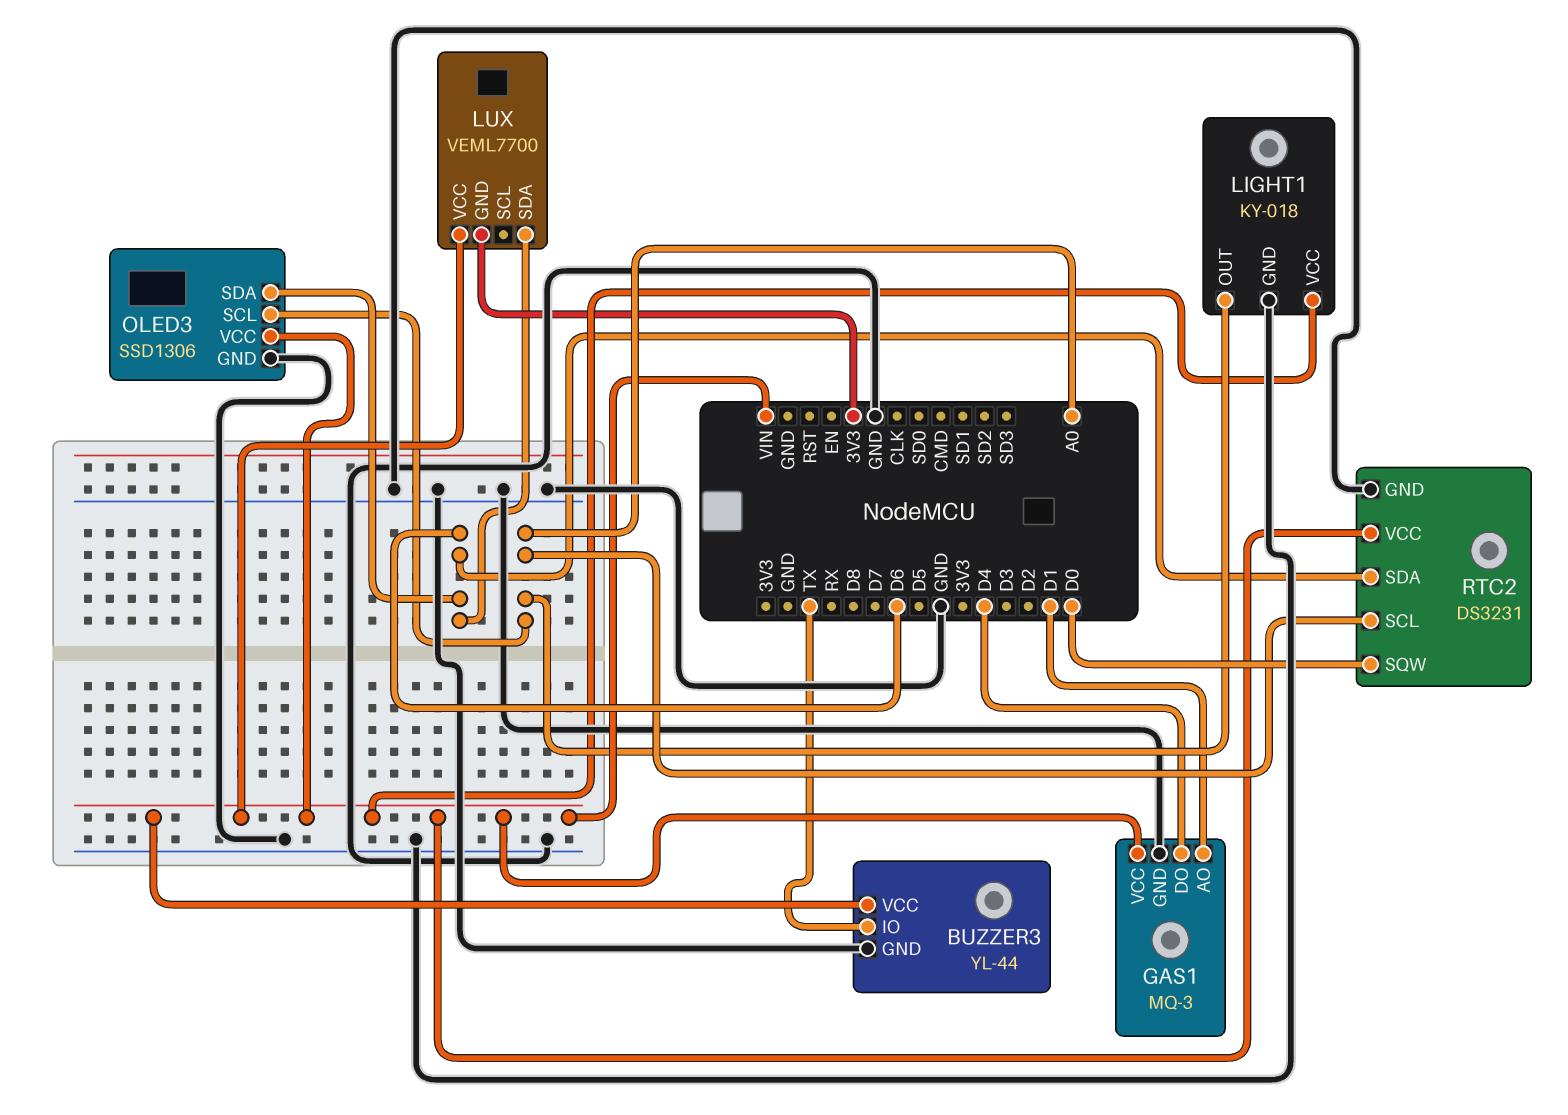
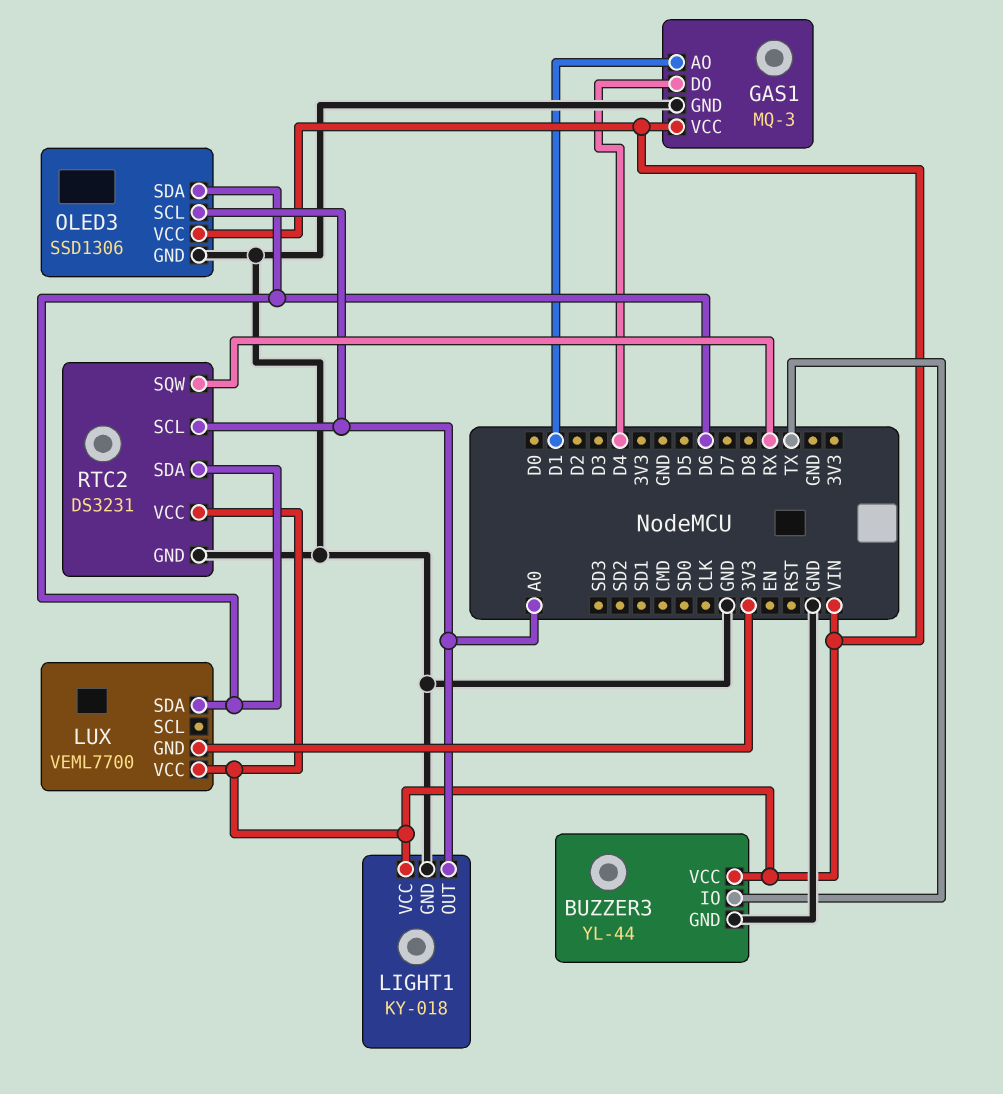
RTC2 pin SQW: D0 -> RX

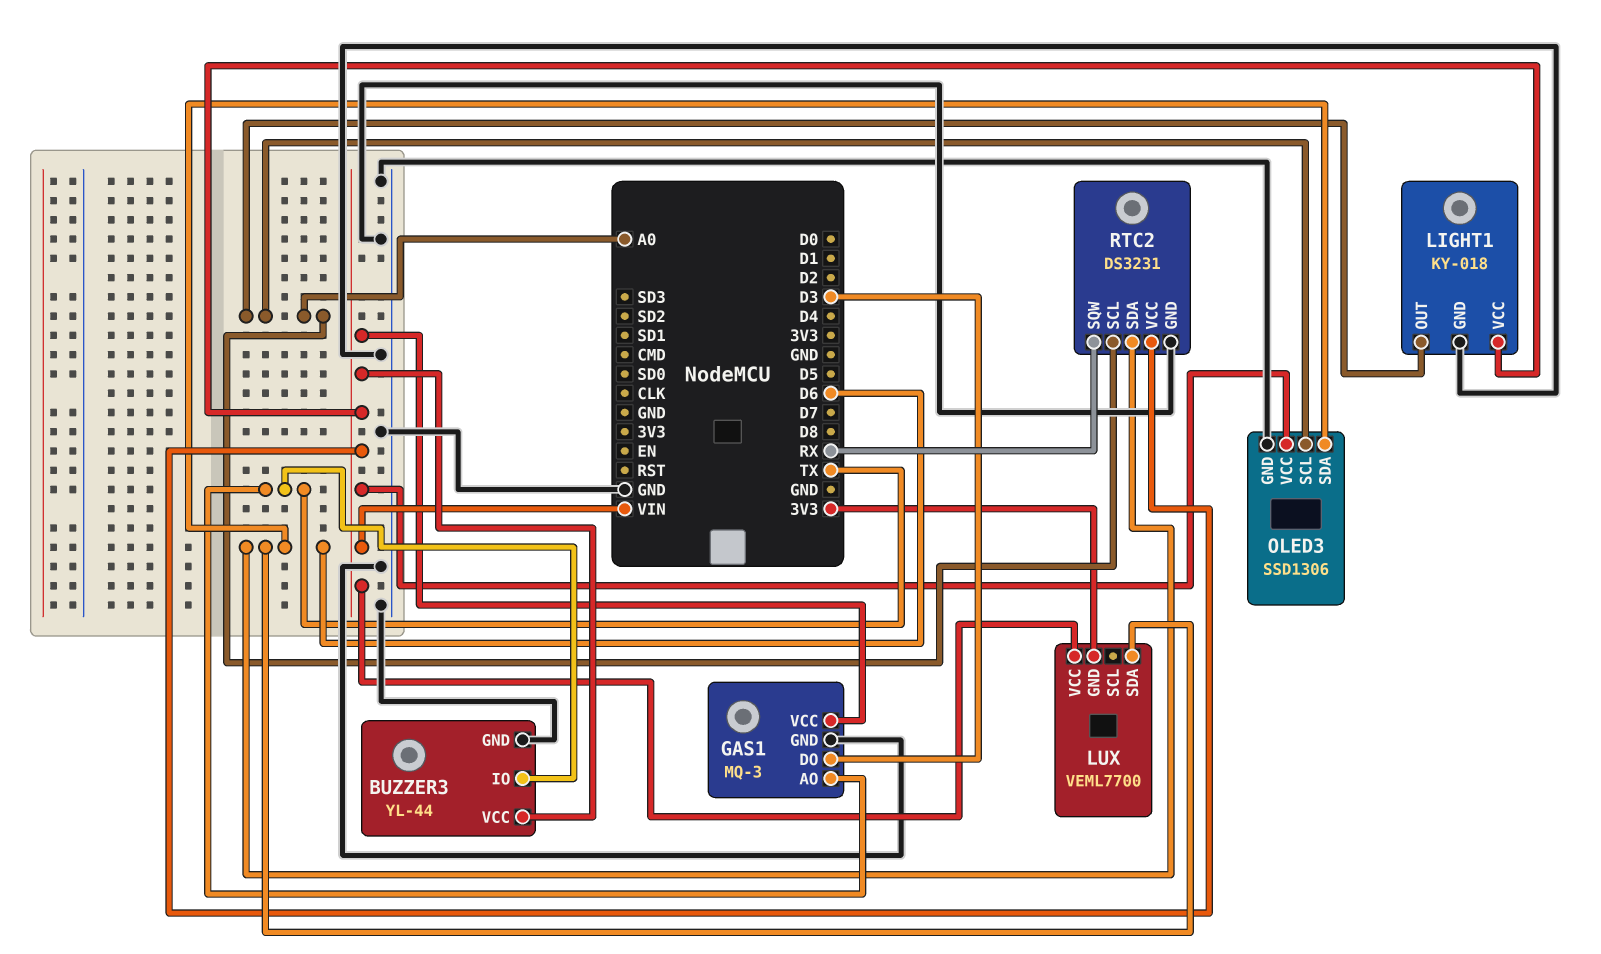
GAS1 pin AO: D1 -> TX
GAS1 pin DO: D4 -> D3

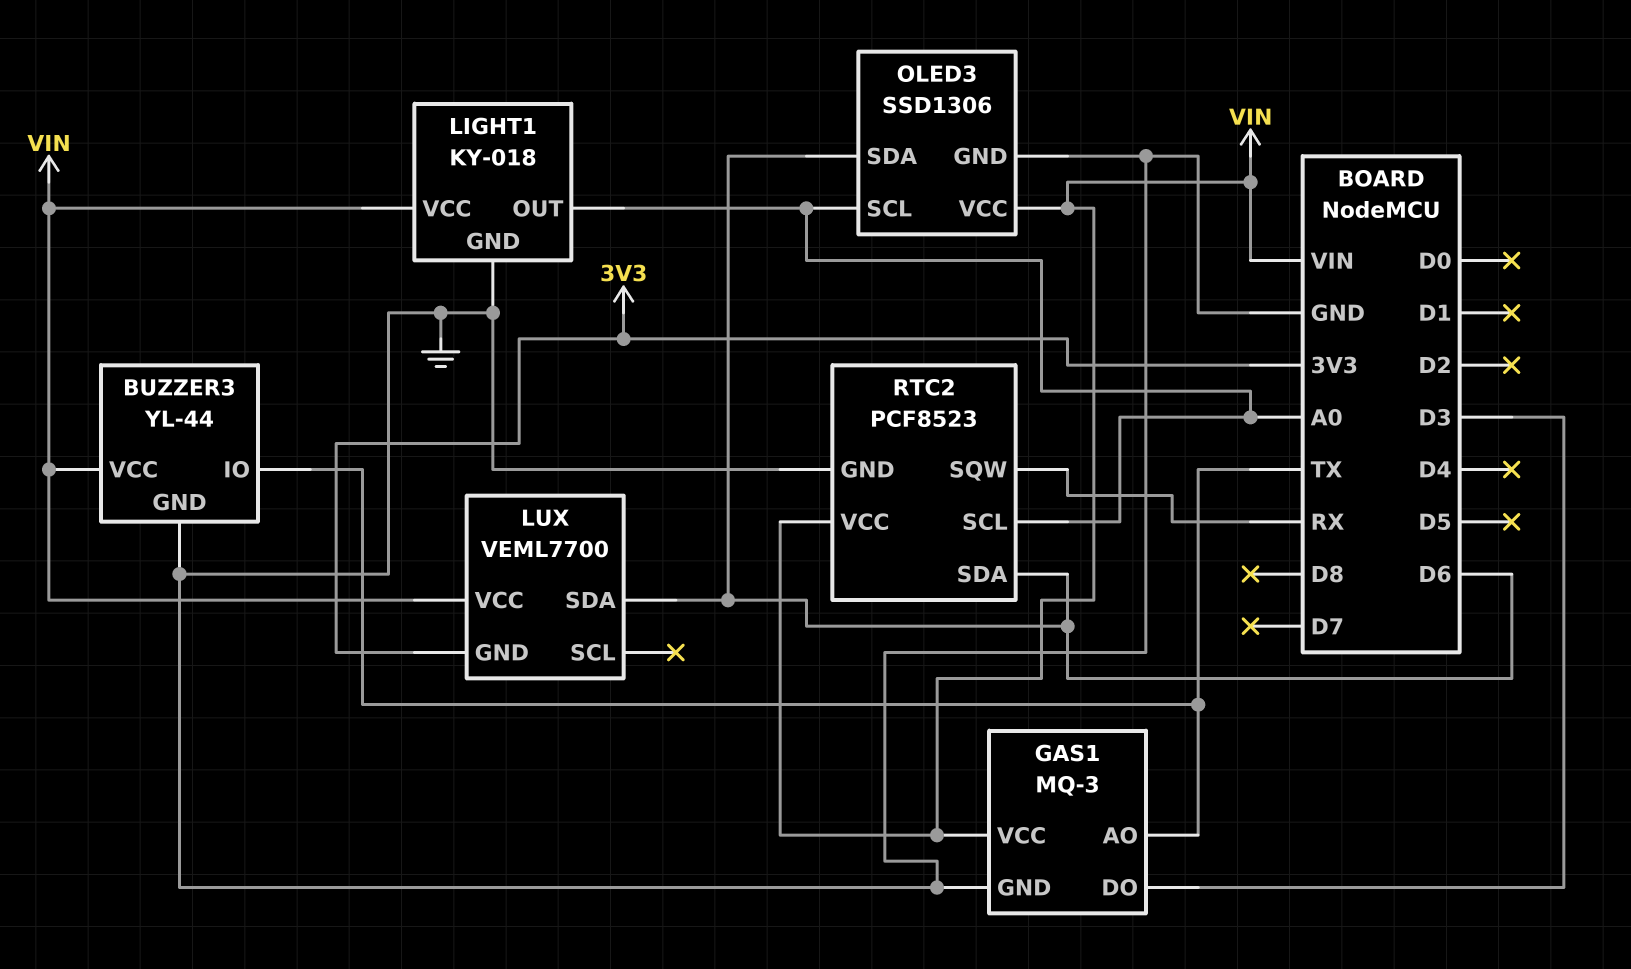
RTC2: DS3231 -> PCF8523

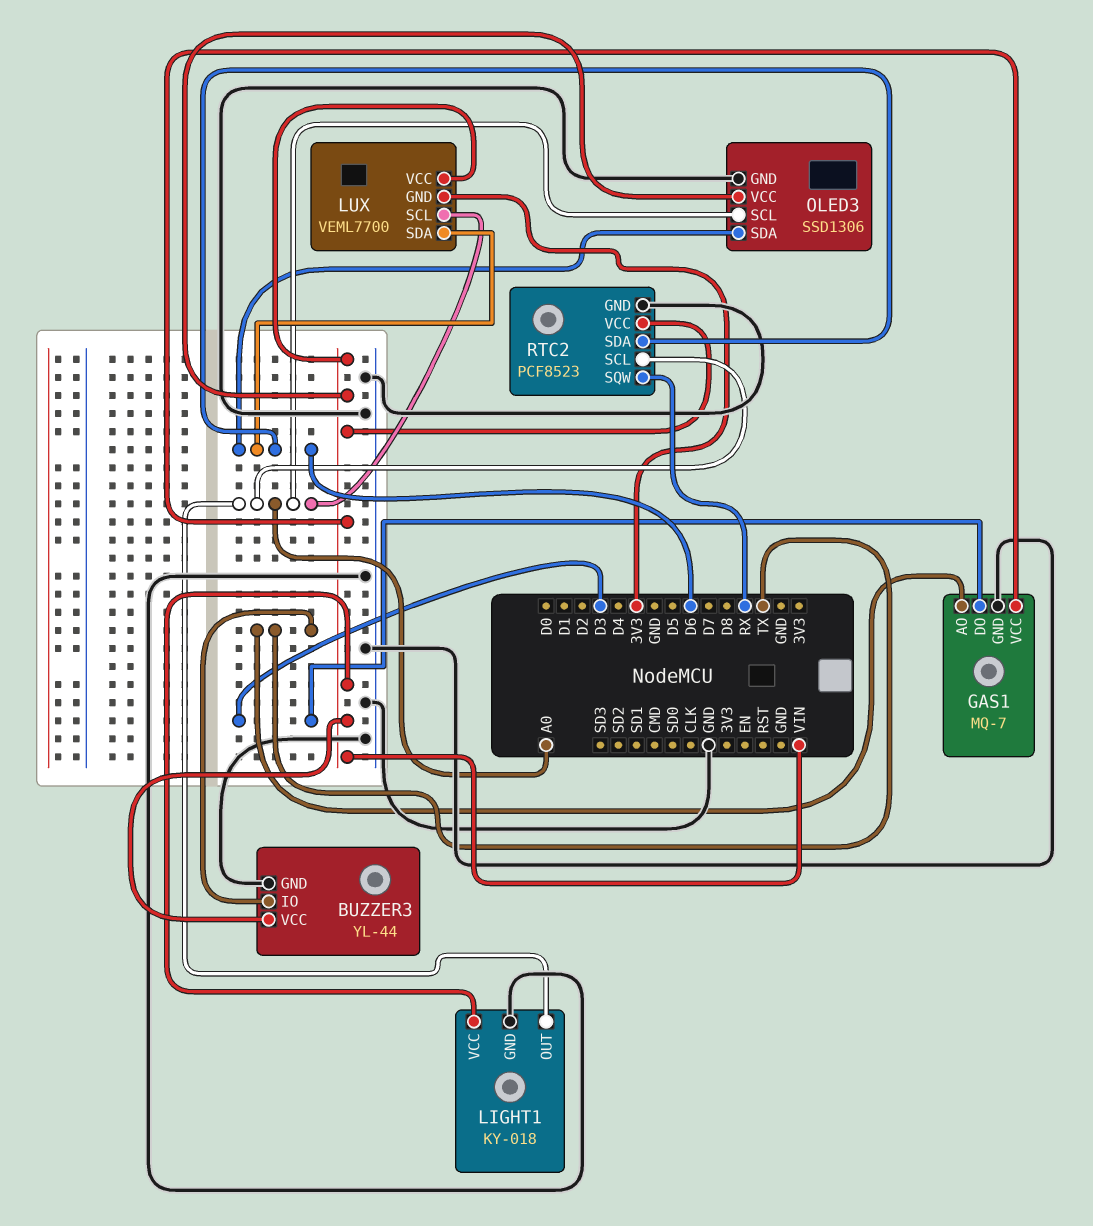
GAS1: MQ-3 -> MQ-7
LUX pin SCL: none -> A0

